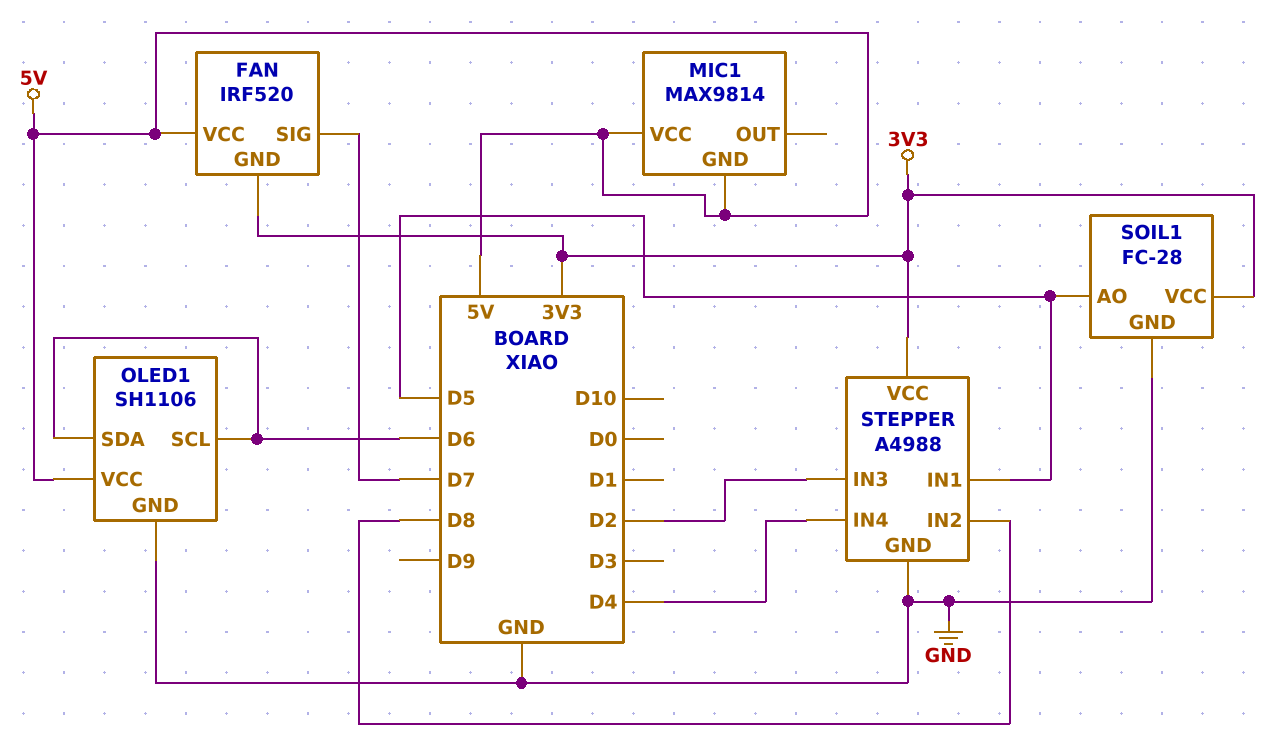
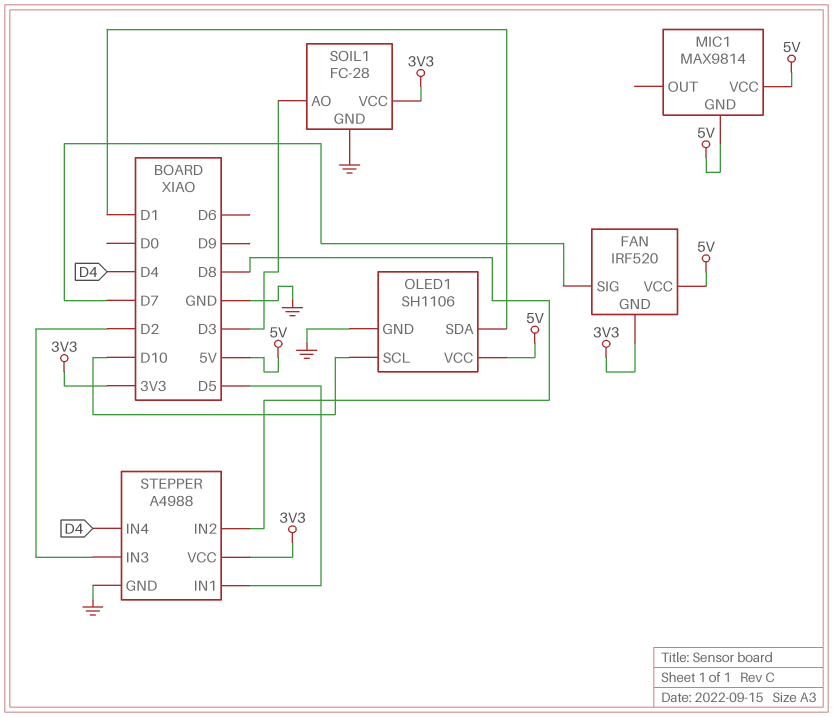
OLED1 pin SCL: D6 -> D10
OLED1 pin SDA: D6 -> D1
SOIL1 pin AO: D5 -> D3

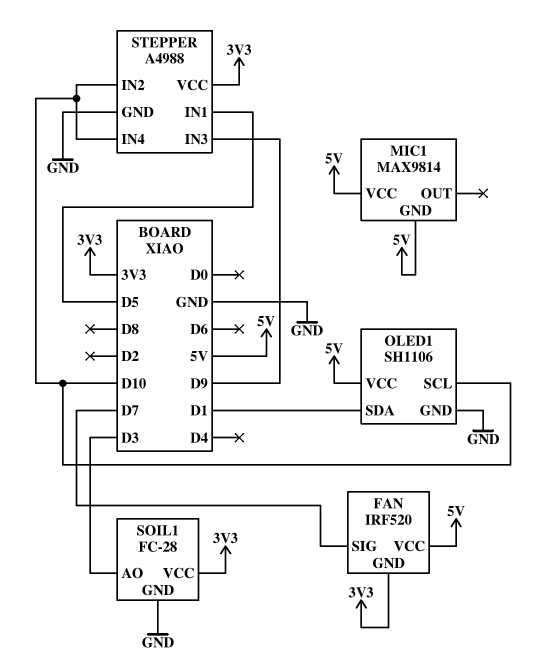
STEPPER pin IN2: D8 -> D10
STEPPER pin IN3: D2 -> D9
STEPPER pin IN4: D4 -> D10

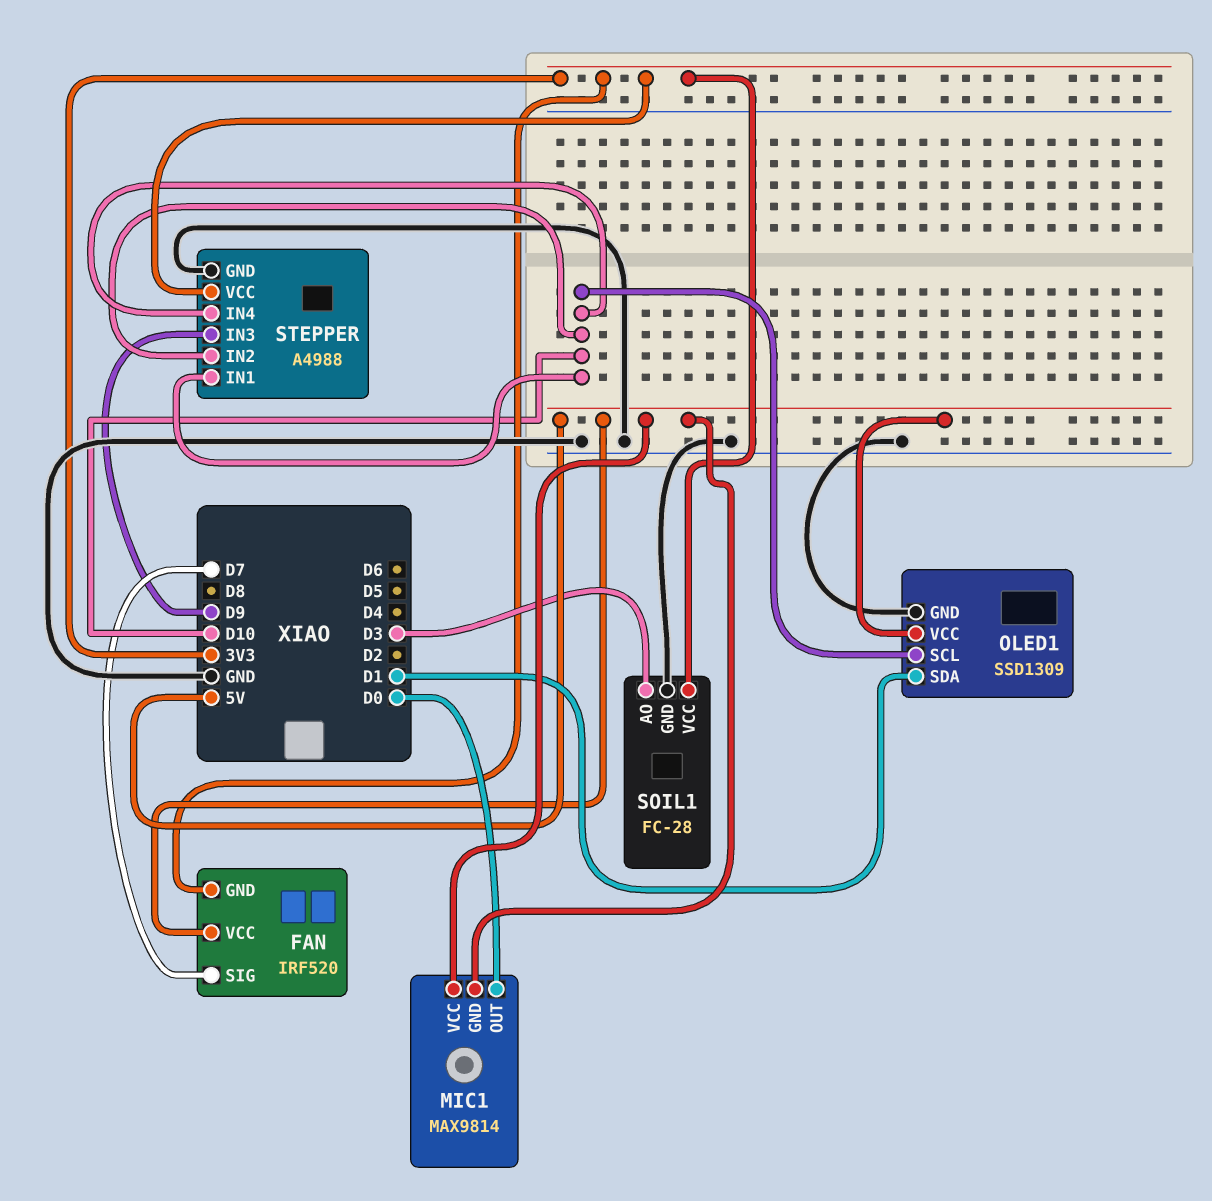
MIC1 pin OUT: none -> D0
OLED1: SH1106 -> SSD1309
STEPPER pin IN1: D5 -> D10

